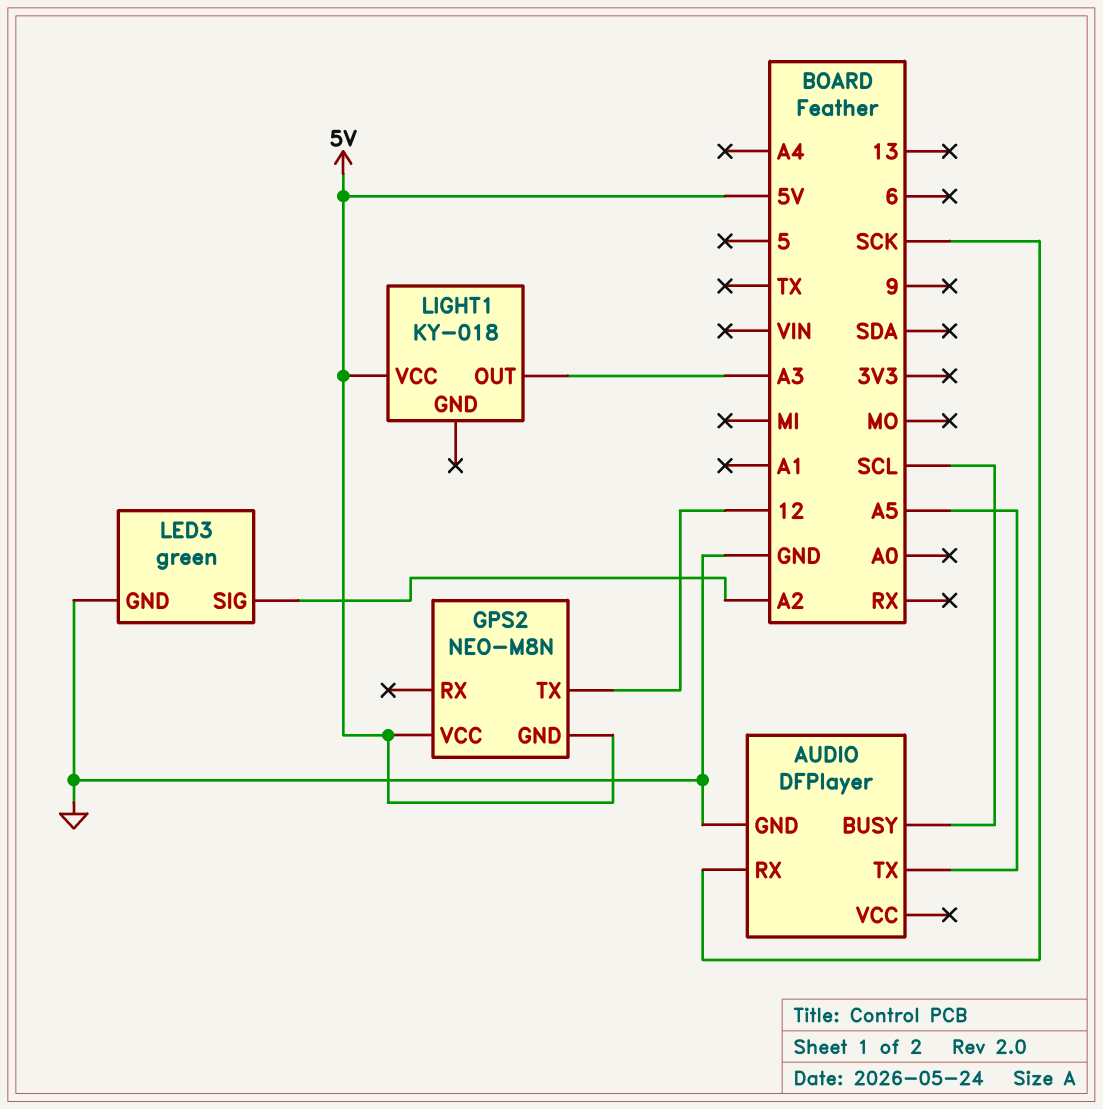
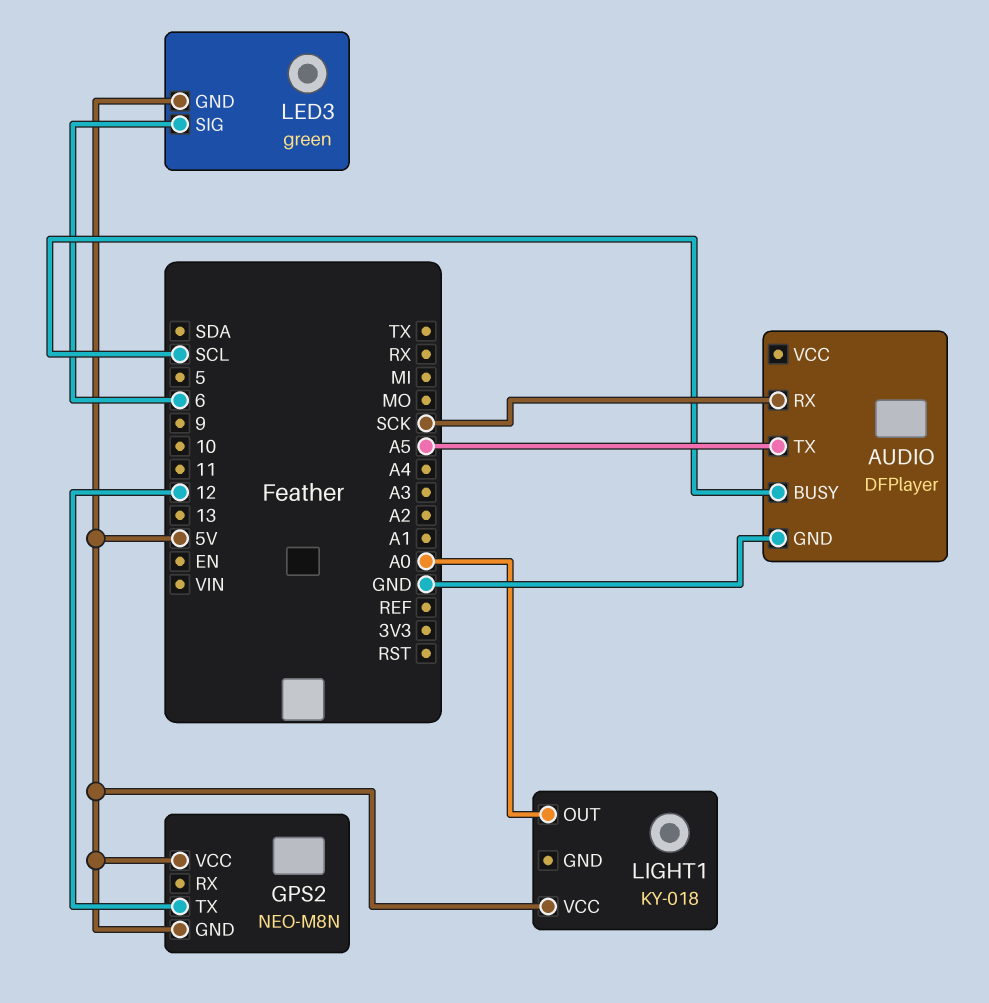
LED3 pin GND: GND -> 5V
LED3 pin SIG: A2 -> 6
LIGHT1 pin OUT: A3 -> A0

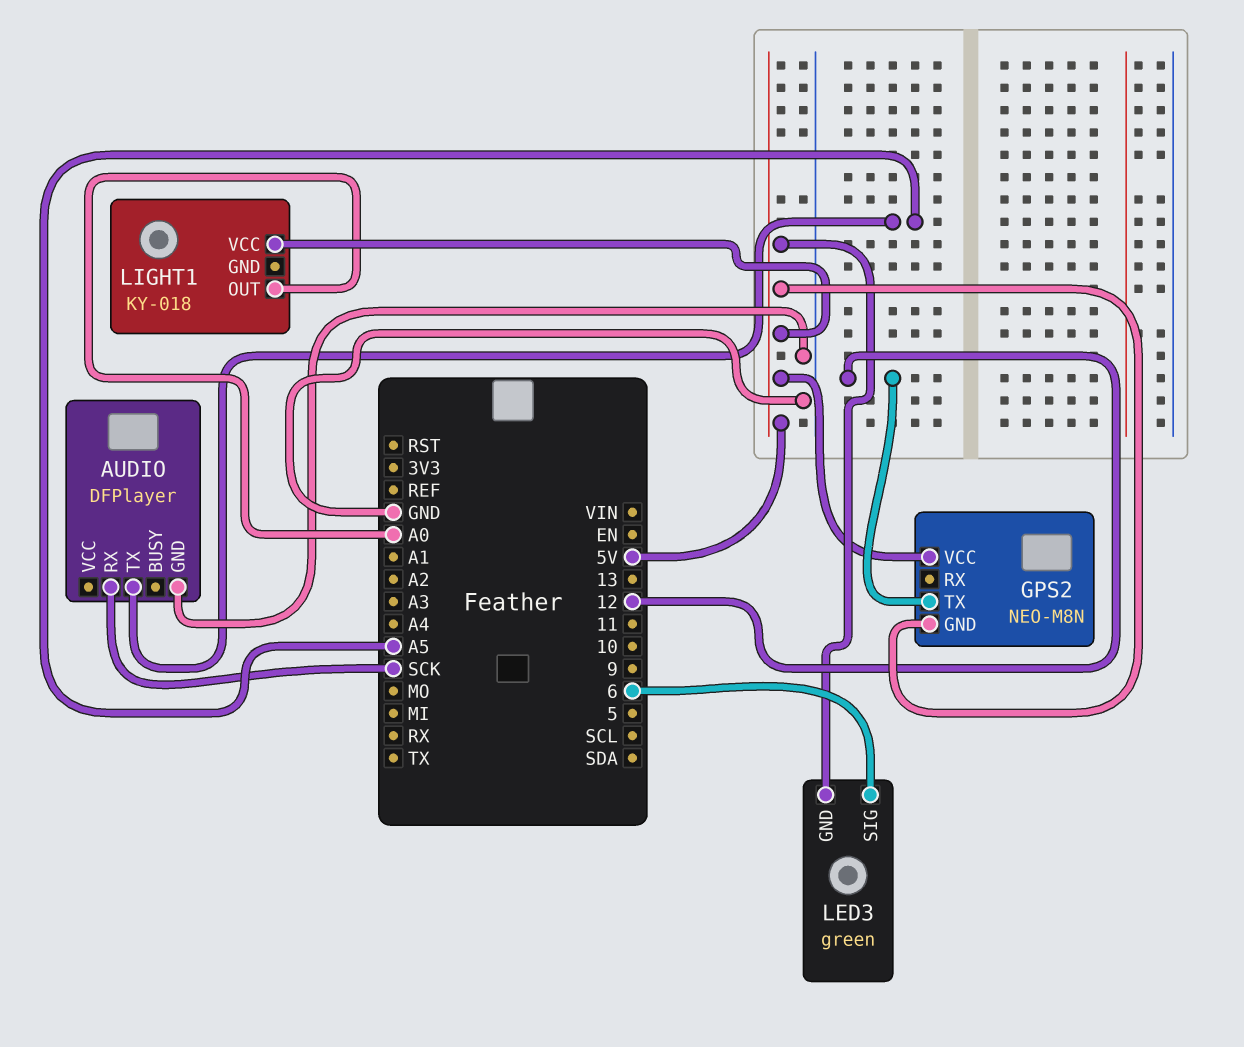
AUDIO pin BUSY: SCL -> none

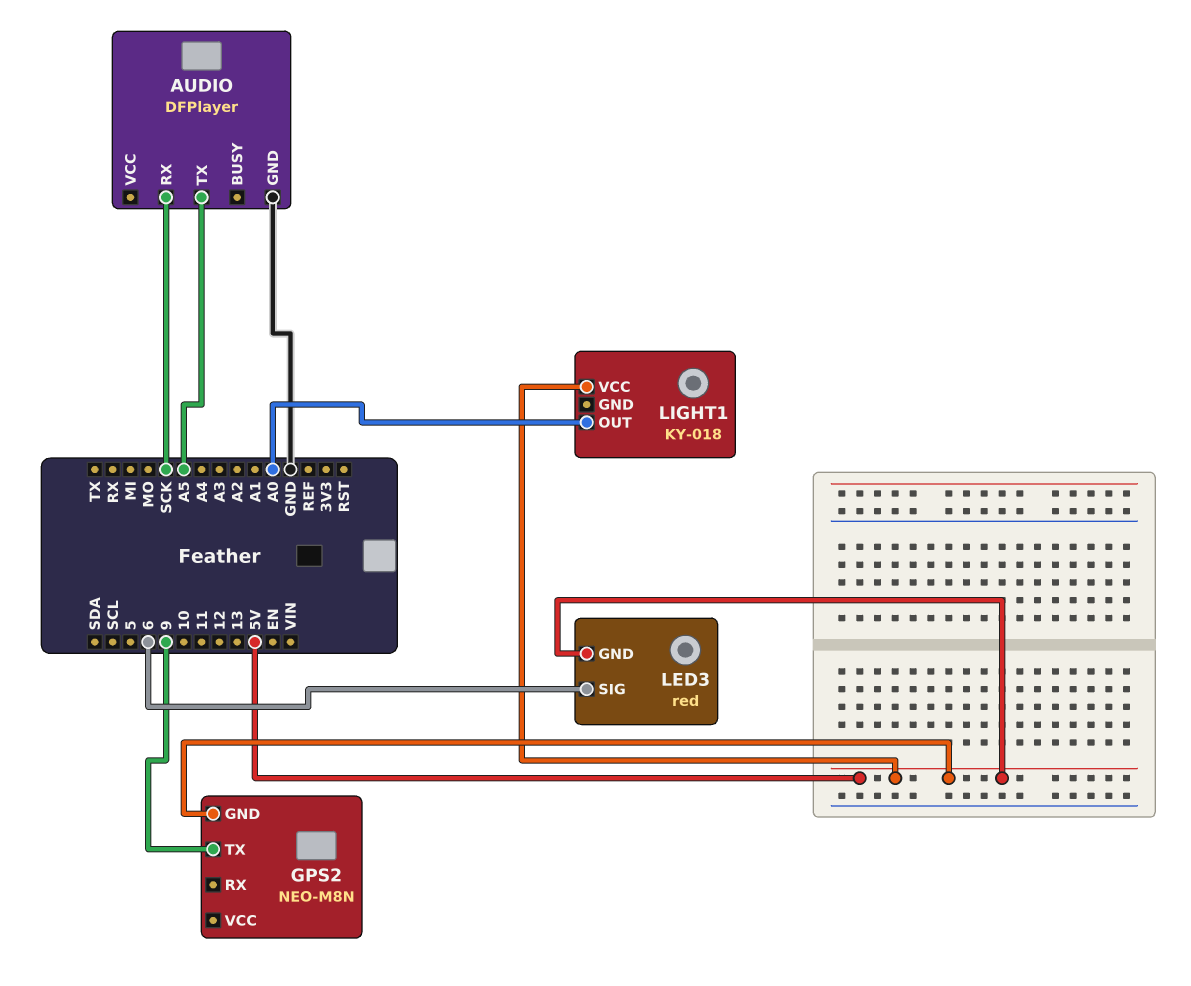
GPS2 pin TX: 12 -> 9
GPS2 pin VCC: 5V -> none
LED3: green -> red

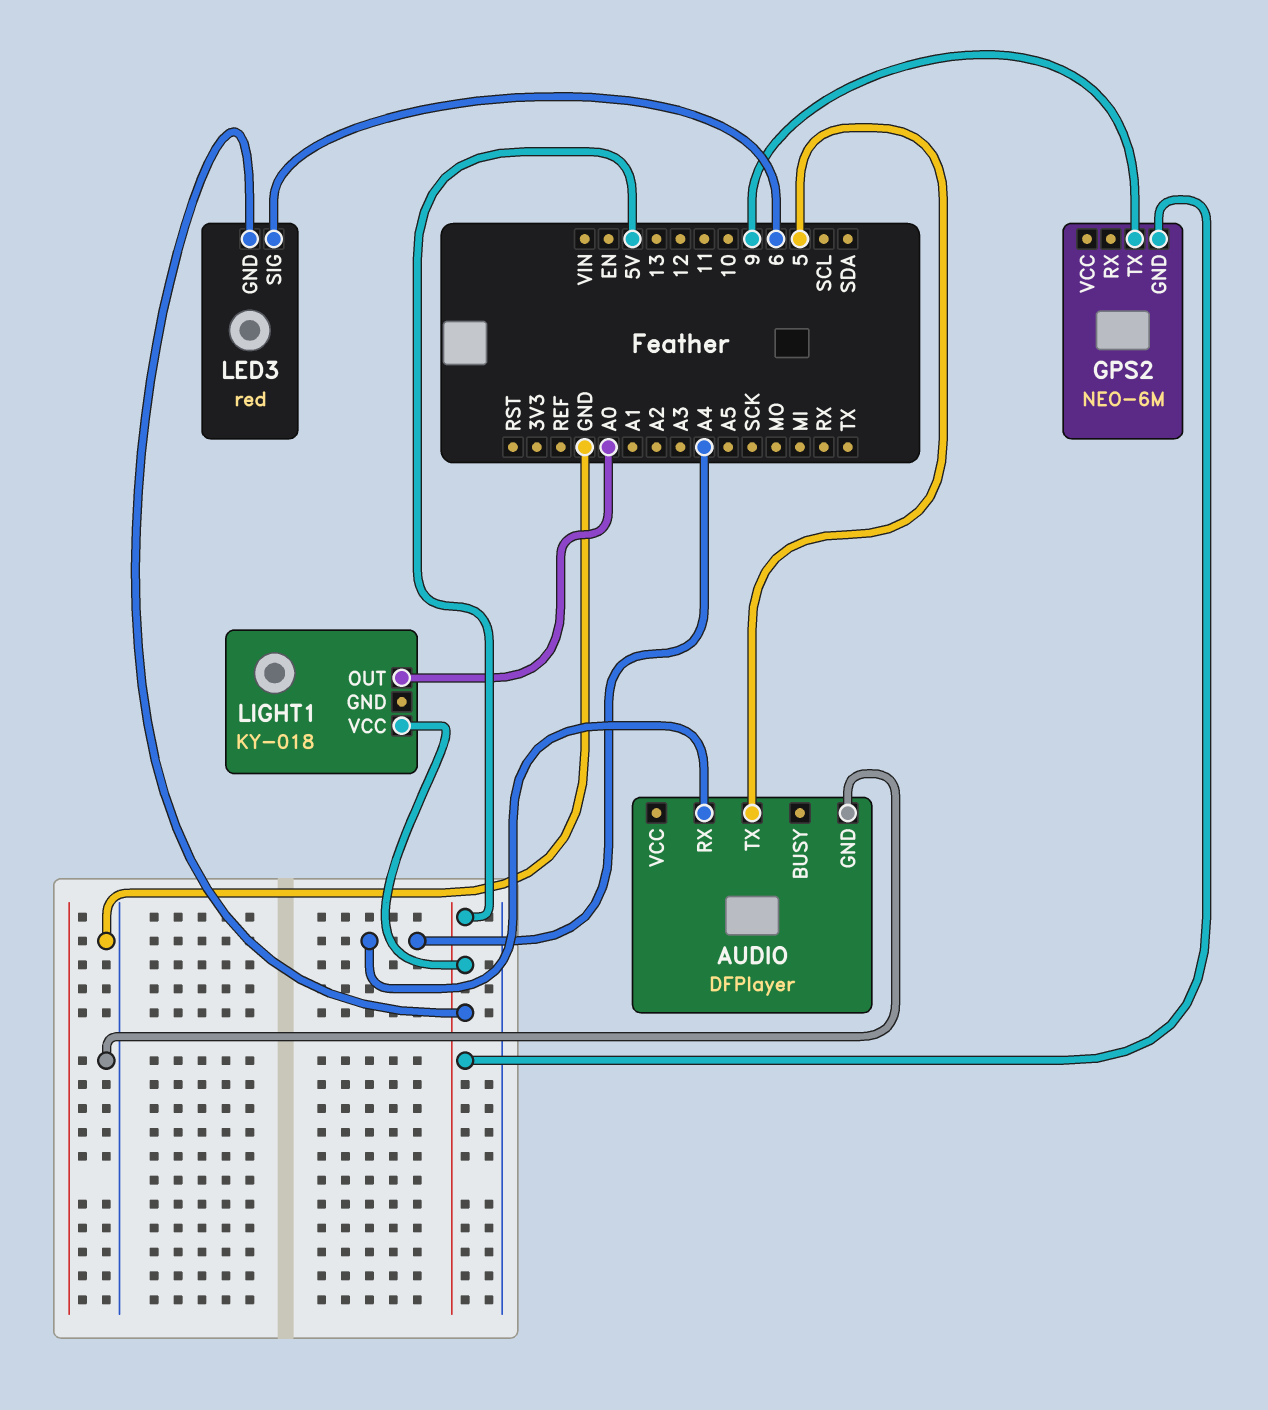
AUDIO pin RX: SCK -> A4
AUDIO pin TX: A5 -> 5
GPS2: NEO-M8N -> NEO-6M

